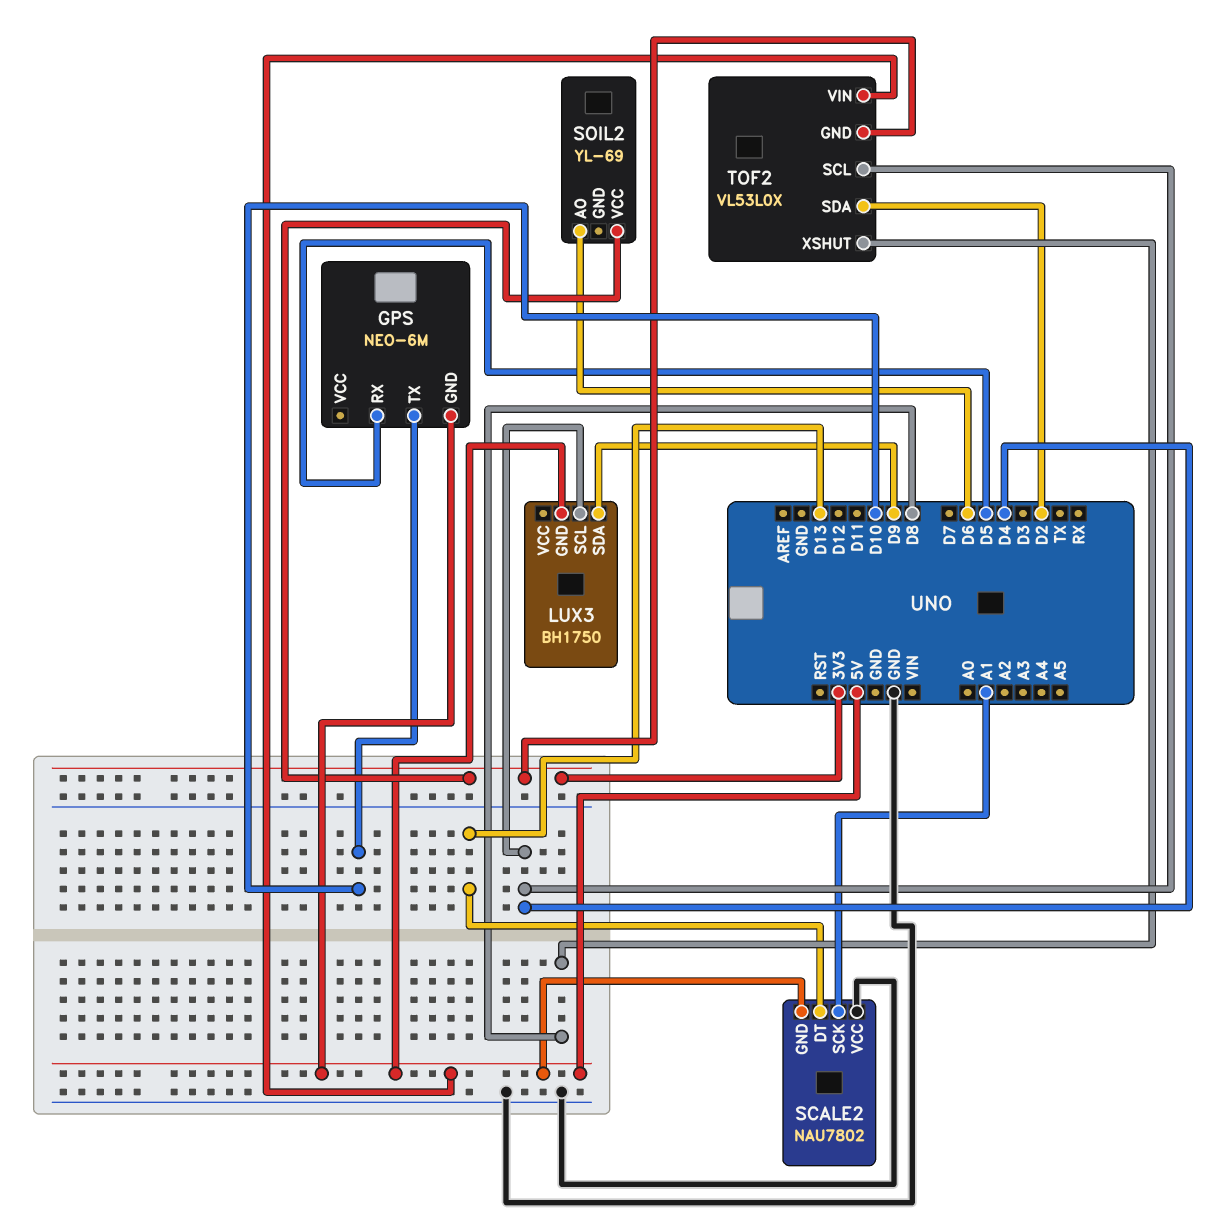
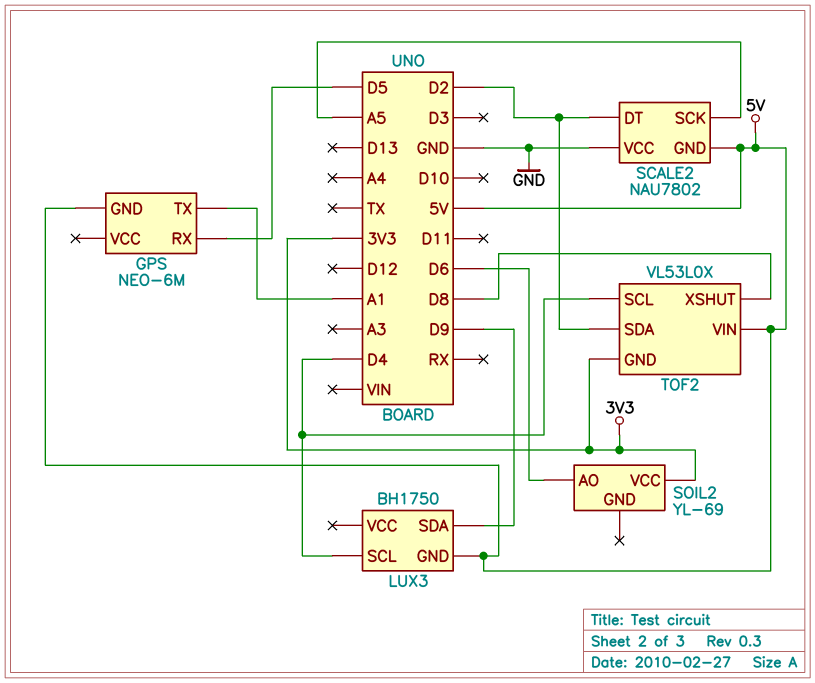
GPS pin TX: D10 -> A1
SCALE2 pin DT: D13 -> D2
SCALE2 pin SCK: A1 -> A5

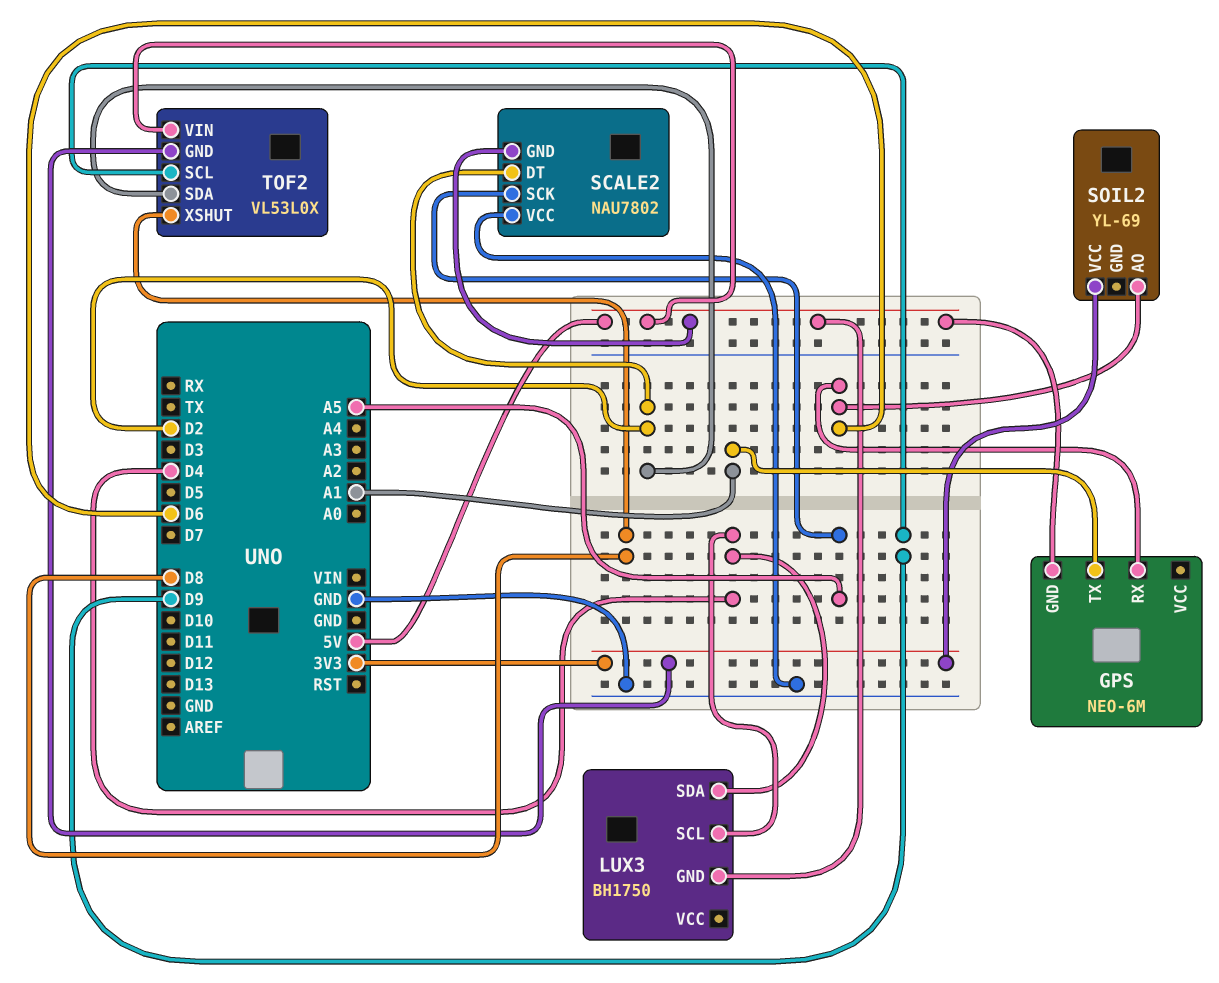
GPS pin RX: D5 -> D6
LUX3 pin SDA: D9 -> D4
TOF2 pin SCL: D4 -> D9

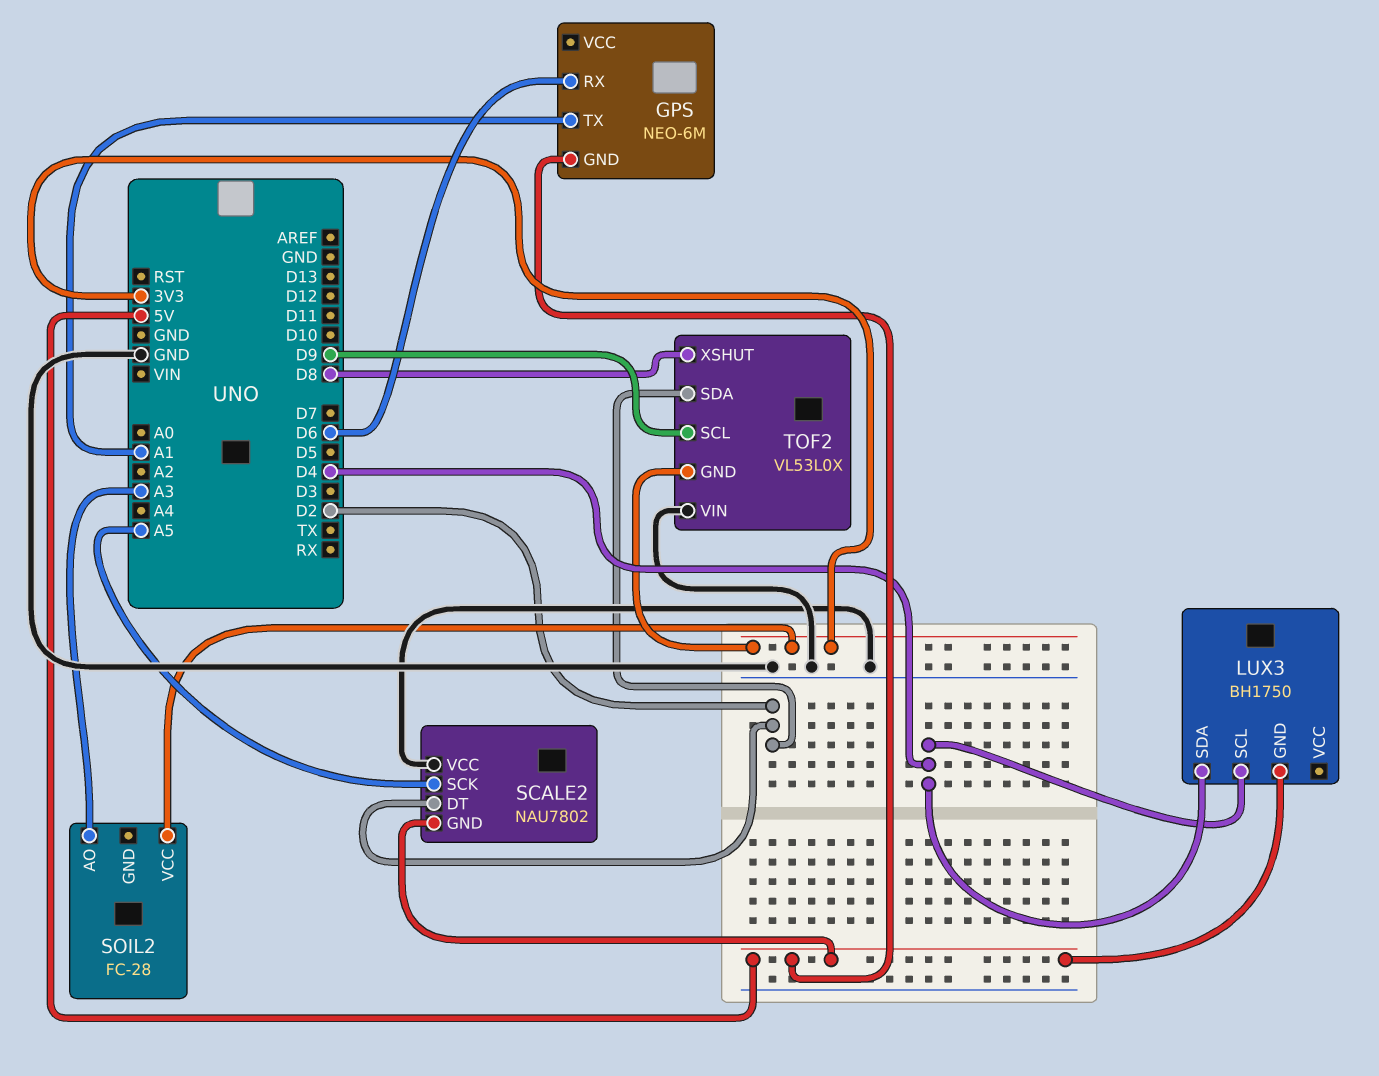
SOIL2: YL-69 -> FC-28
SOIL2 pin AO: D6 -> A3
TOF2 pin VIN: 5V -> GND

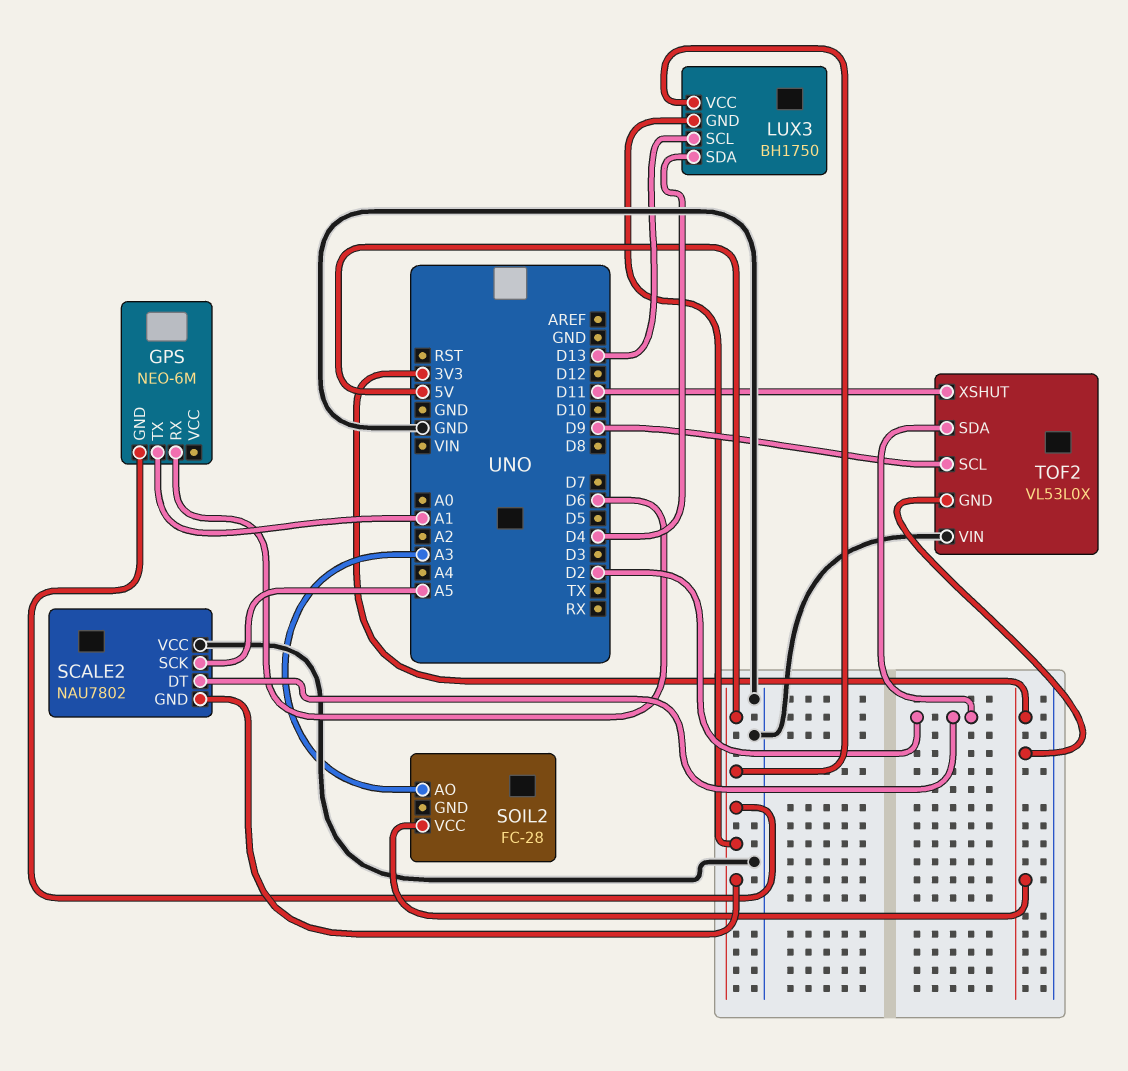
LUX3 pin SCL: D4 -> D13
LUX3 pin VCC: none -> 5V
TOF2 pin XSHUT: D8 -> D11

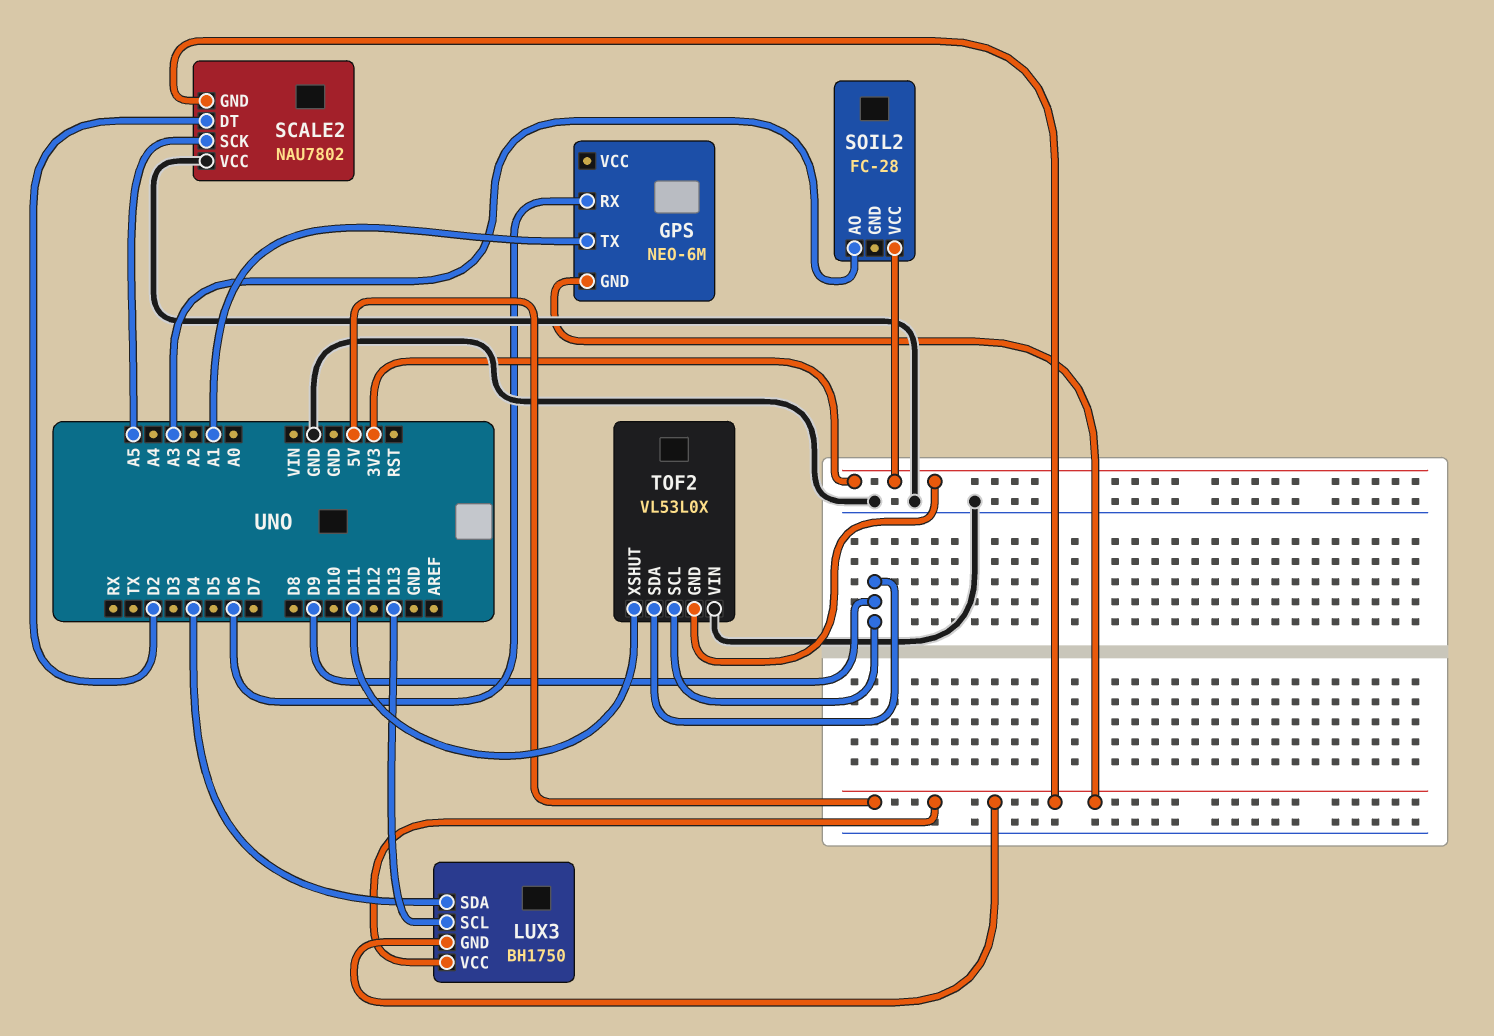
TOF2 pin SDA: D2 -> D9

